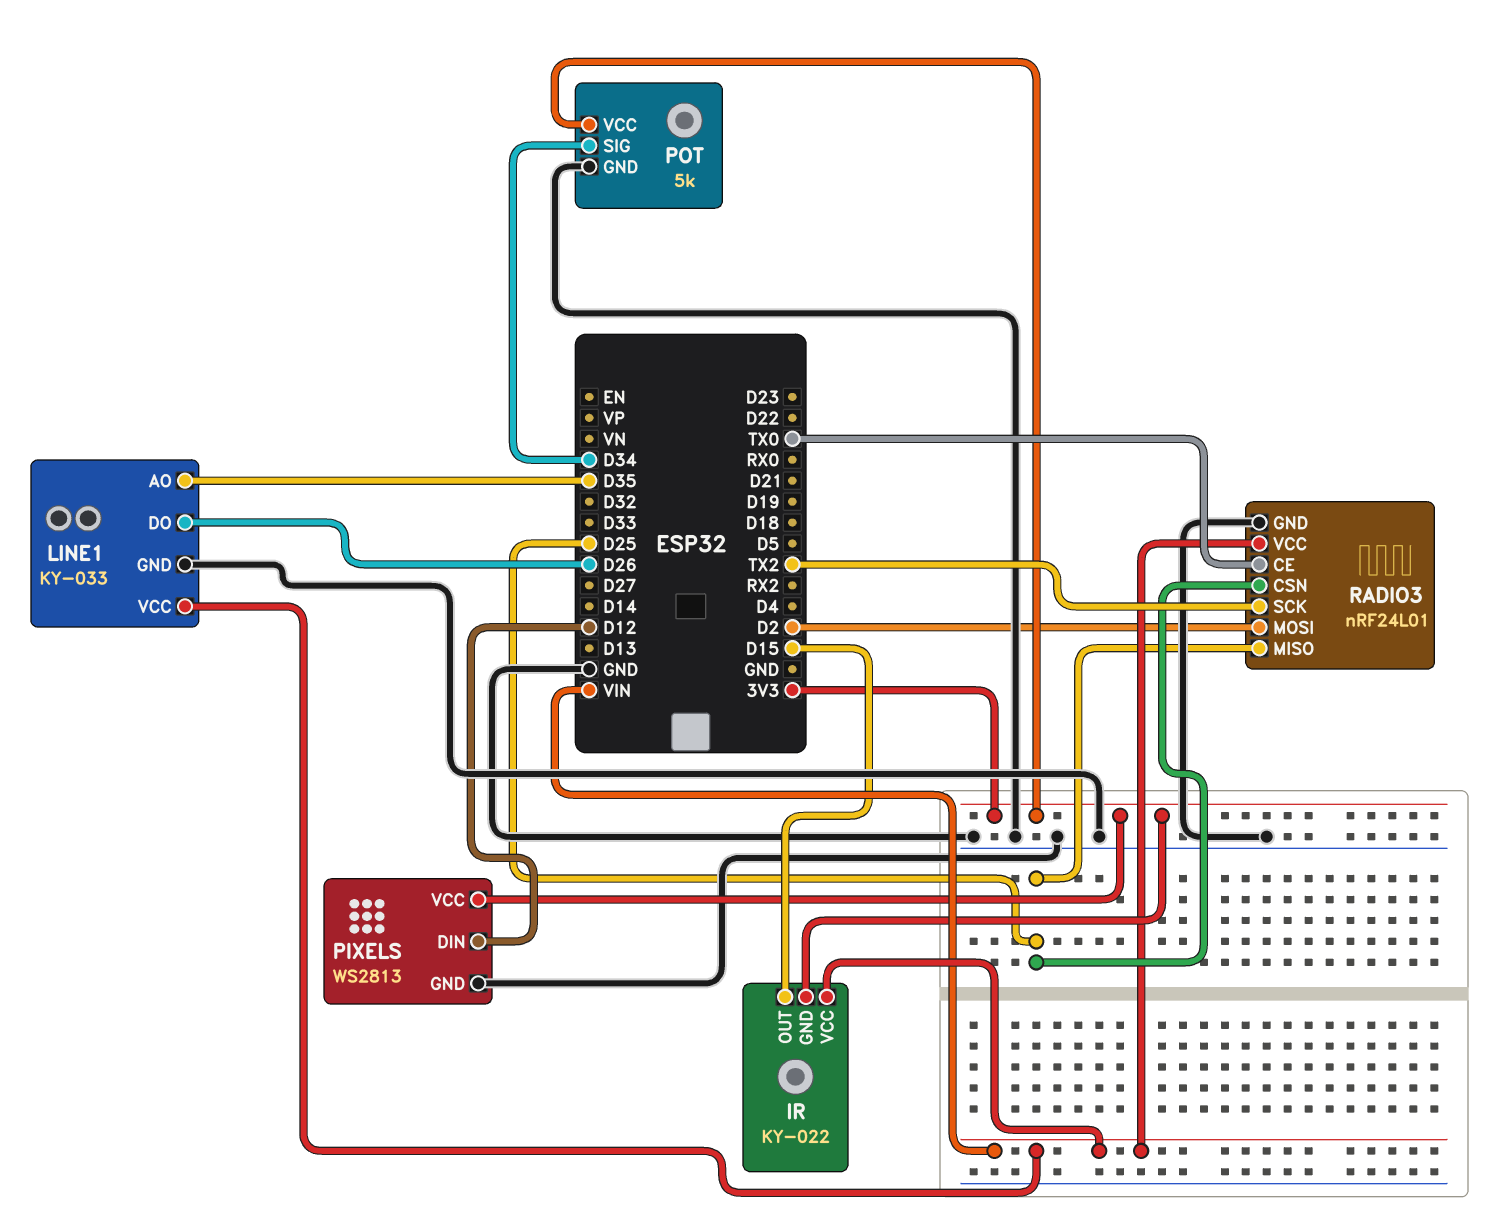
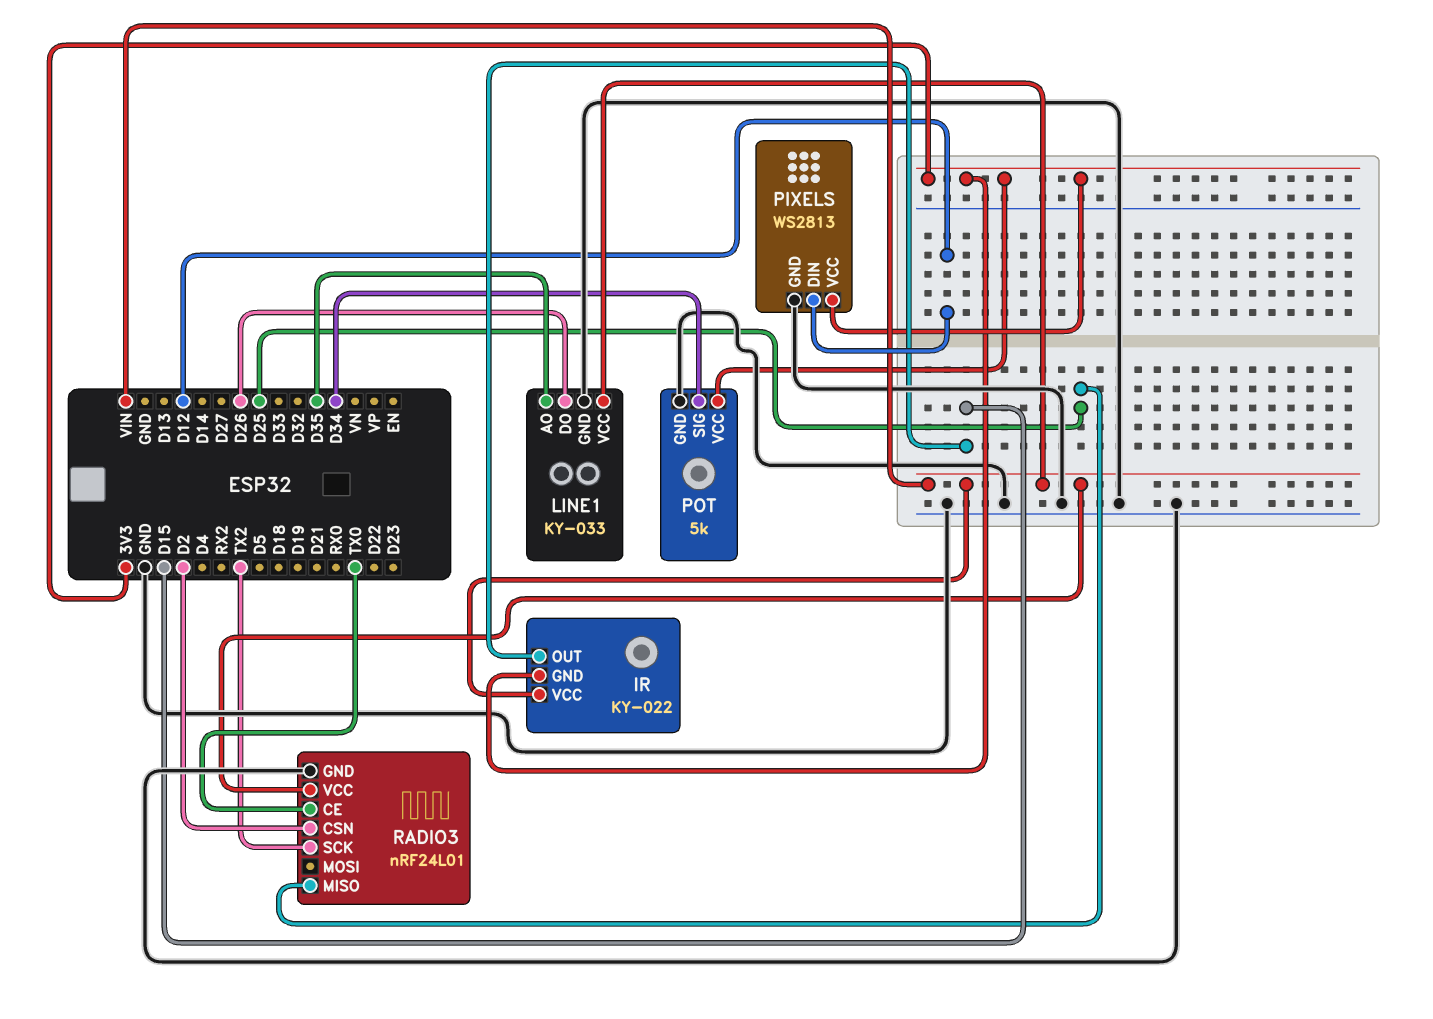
RADIO3 pin CSN: D25 -> D2
RADIO3 pin MOSI: D2 -> none

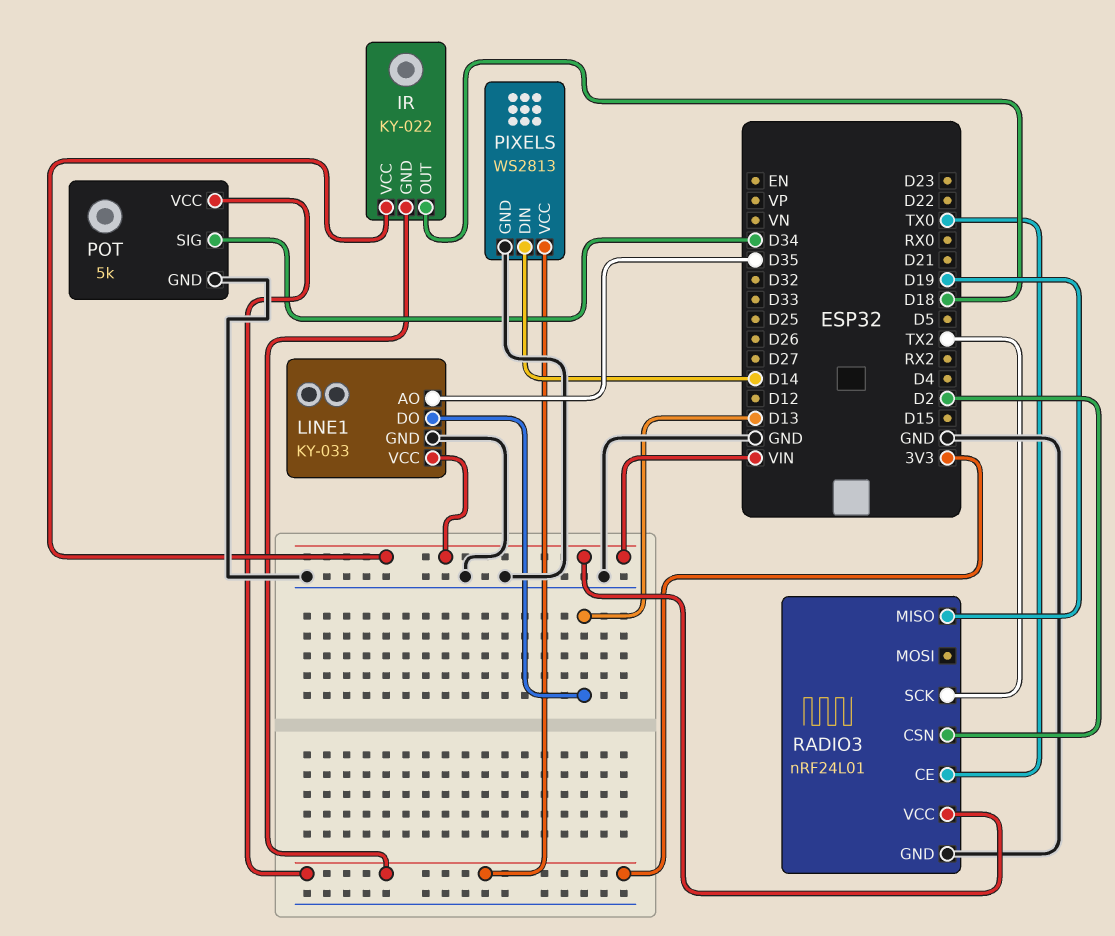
IR pin OUT: D15 -> D18
LINE1 pin DO: D26 -> D13
PIXELS pin DIN: D12 -> D14
RADIO3 pin MISO: D25 -> D19

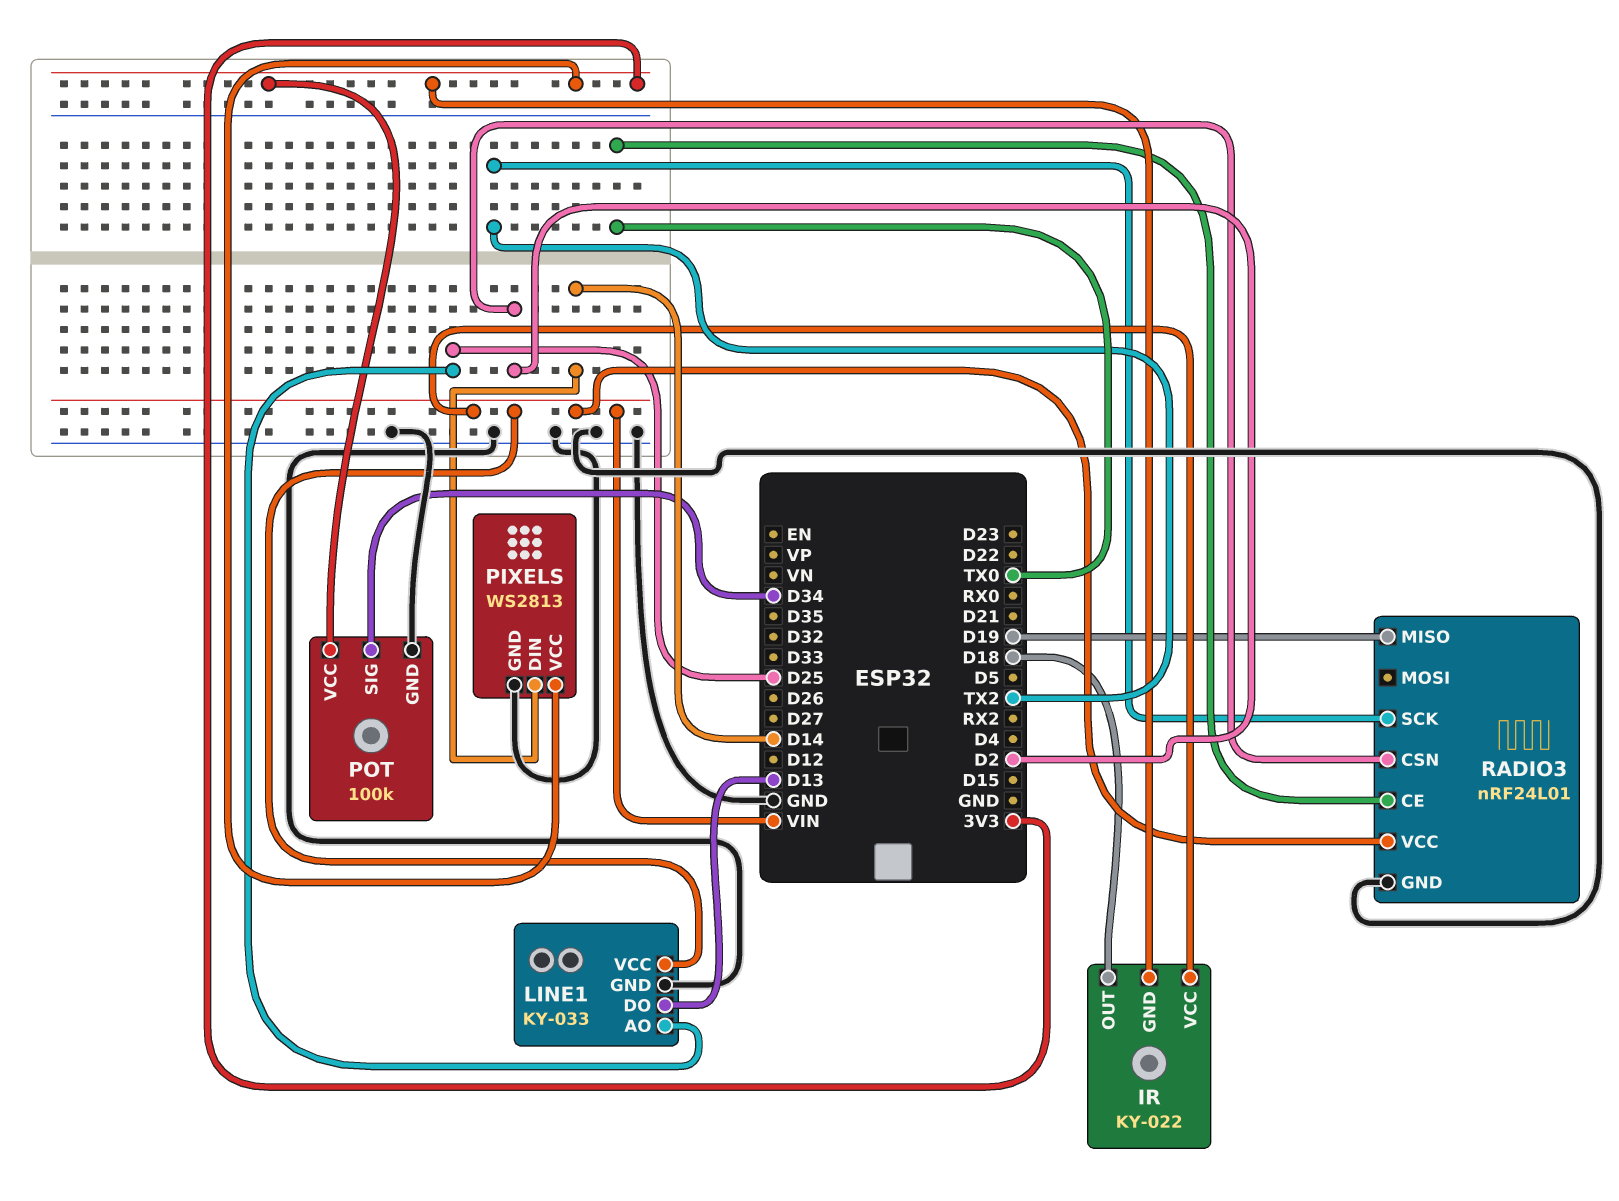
LINE1 pin AO: D35 -> D25
POT: 5k -> 100k

